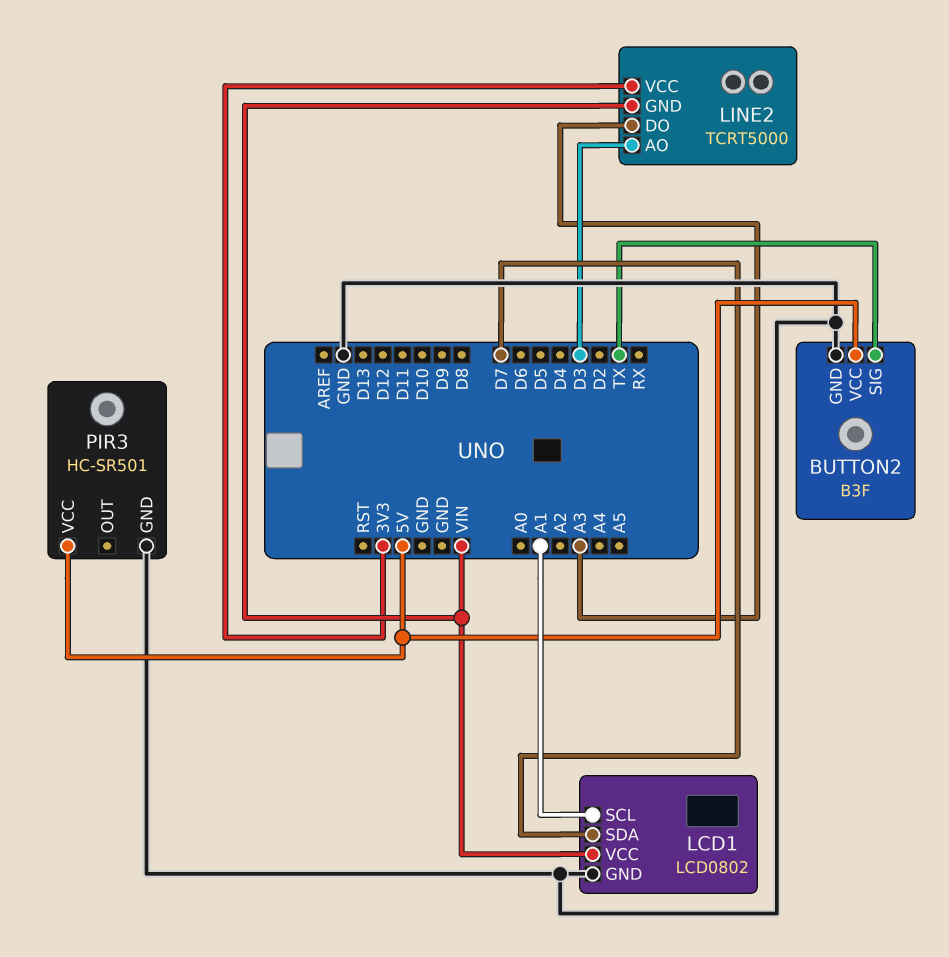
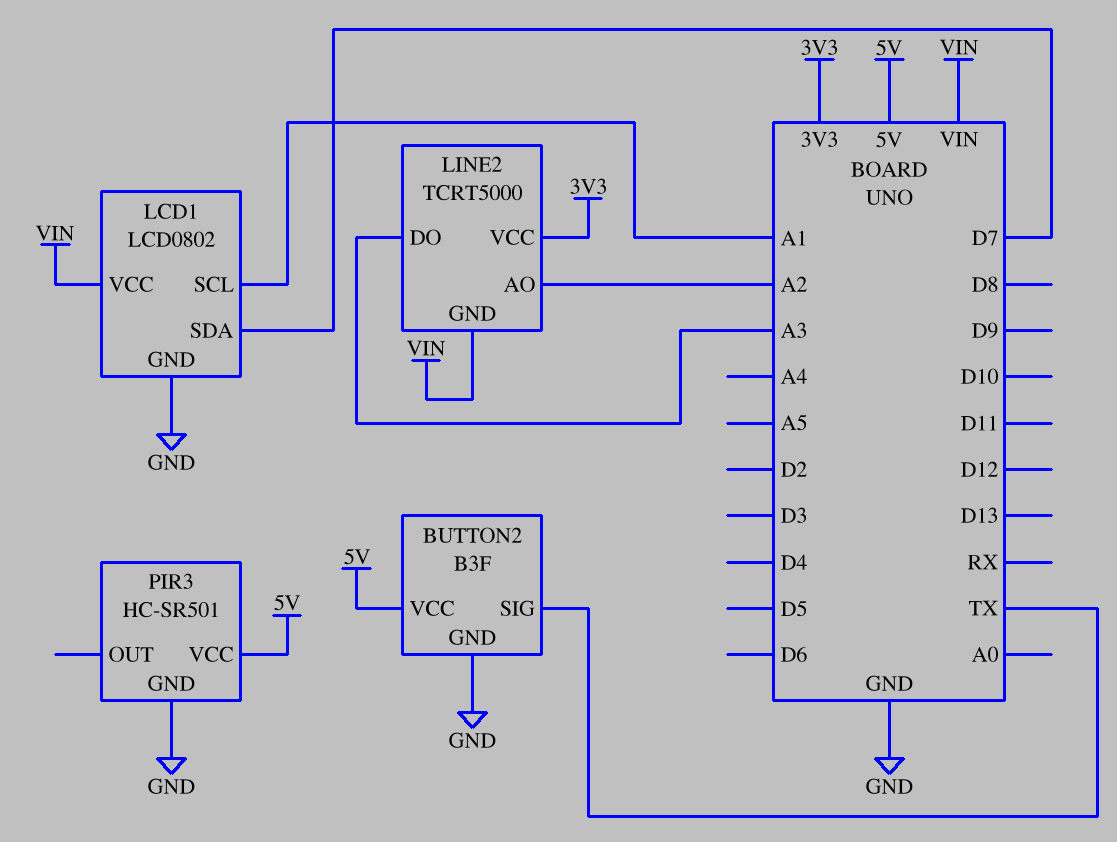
LINE2 pin AO: D3 -> A2

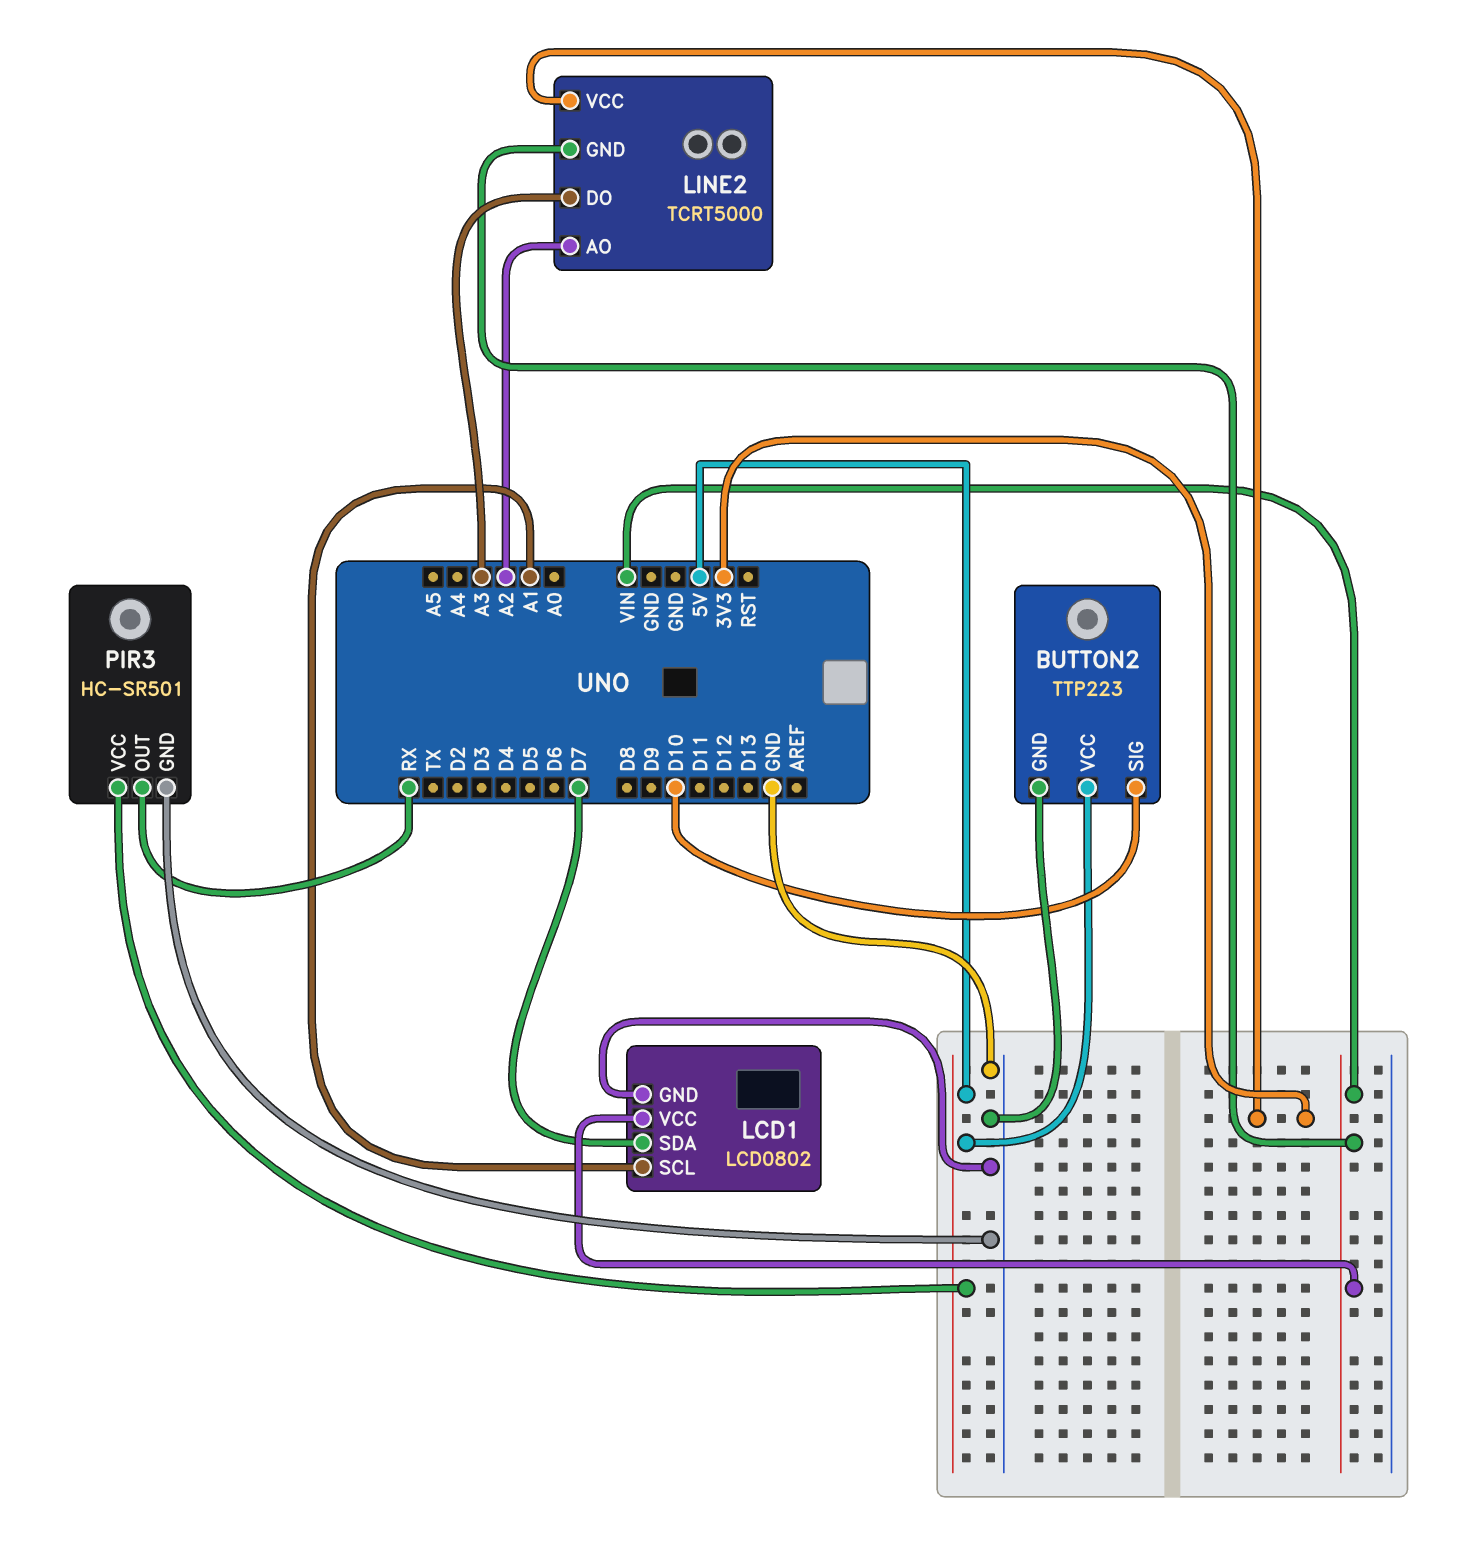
BUTTON2: B3F -> TTP223
BUTTON2 pin SIG: TX -> D10
PIR3 pin OUT: none -> RX

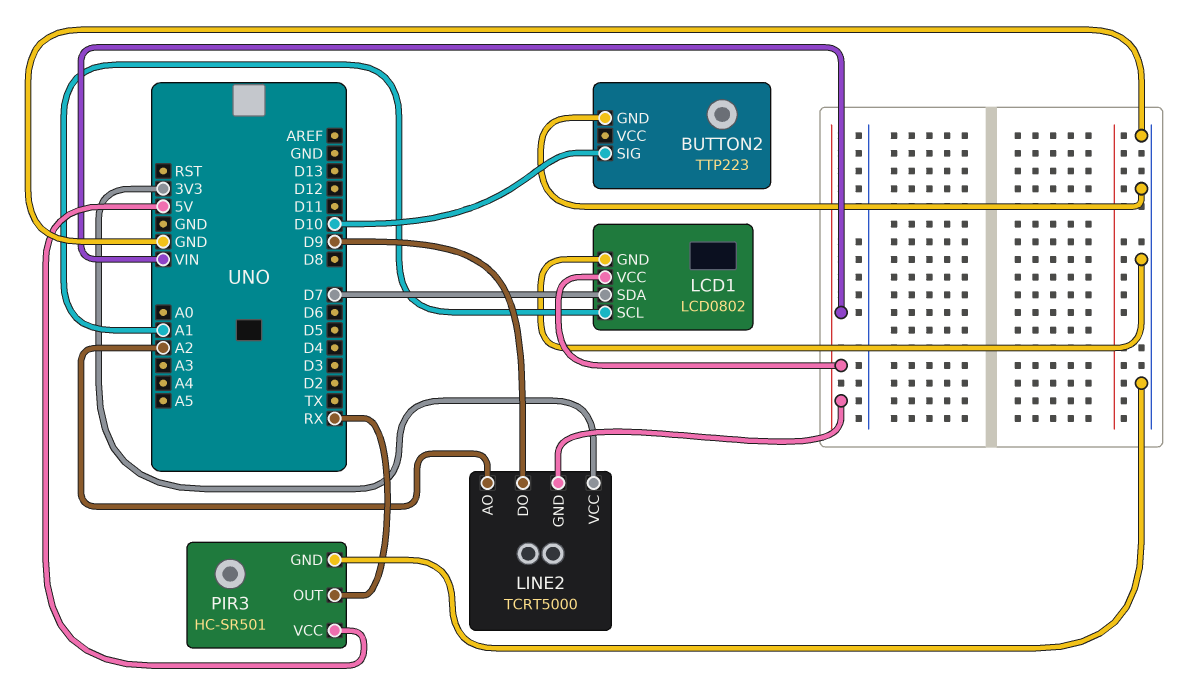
BUTTON2 pin VCC: 5V -> none
LINE2 pin DO: A3 -> D9

